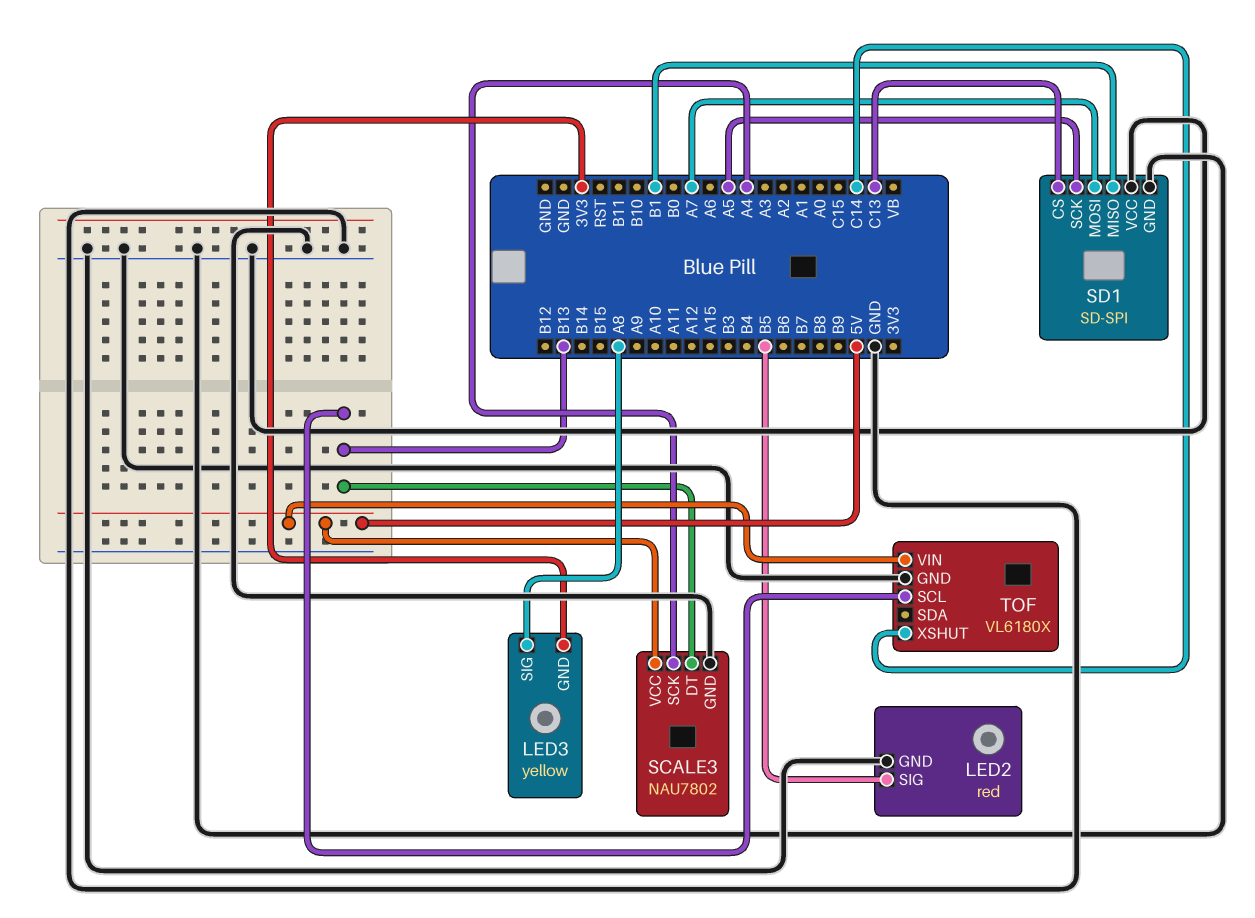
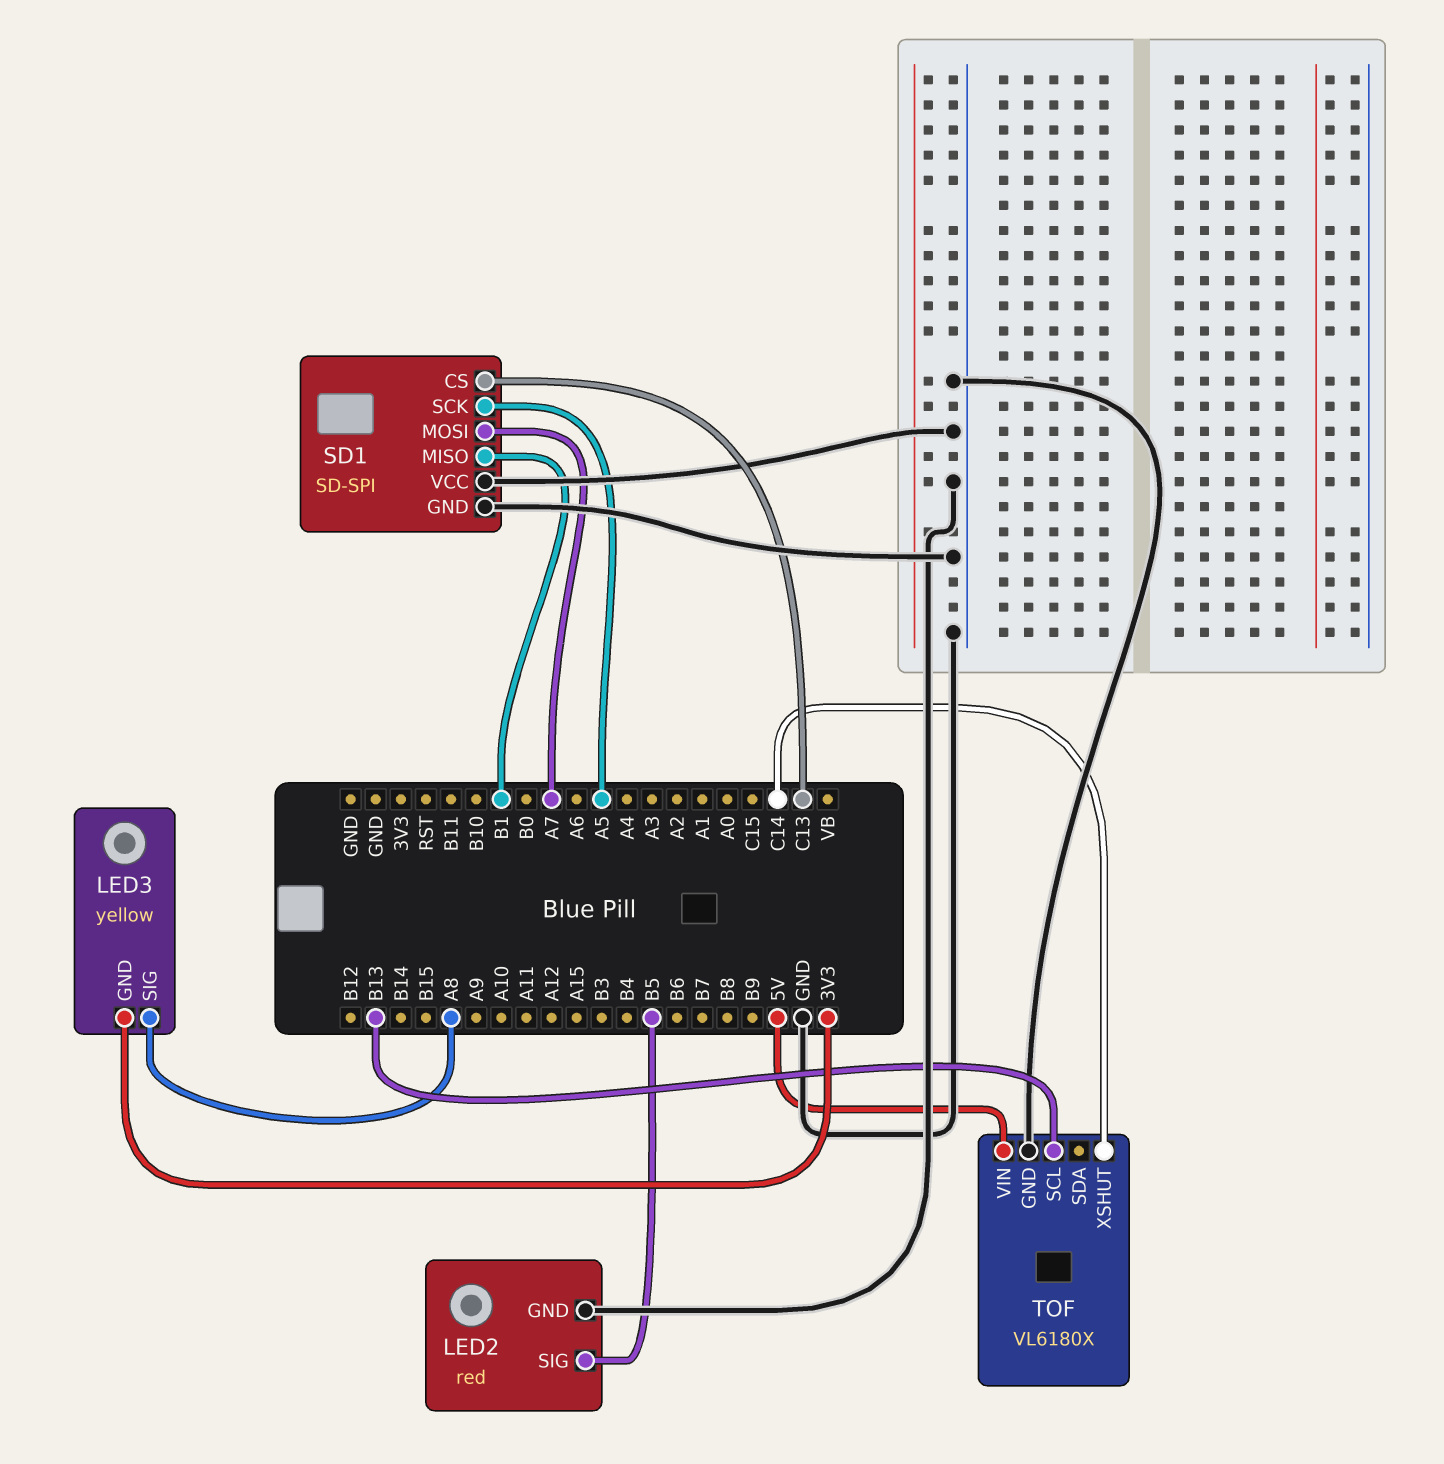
SCALE3: NAU7802 -> none
SCALE3 pin DT: B13 -> none
SCALE3 pin GND: GND -> none
SCALE3 pin SCK: A4 -> none
SCALE3 pin VCC: 5V -> none

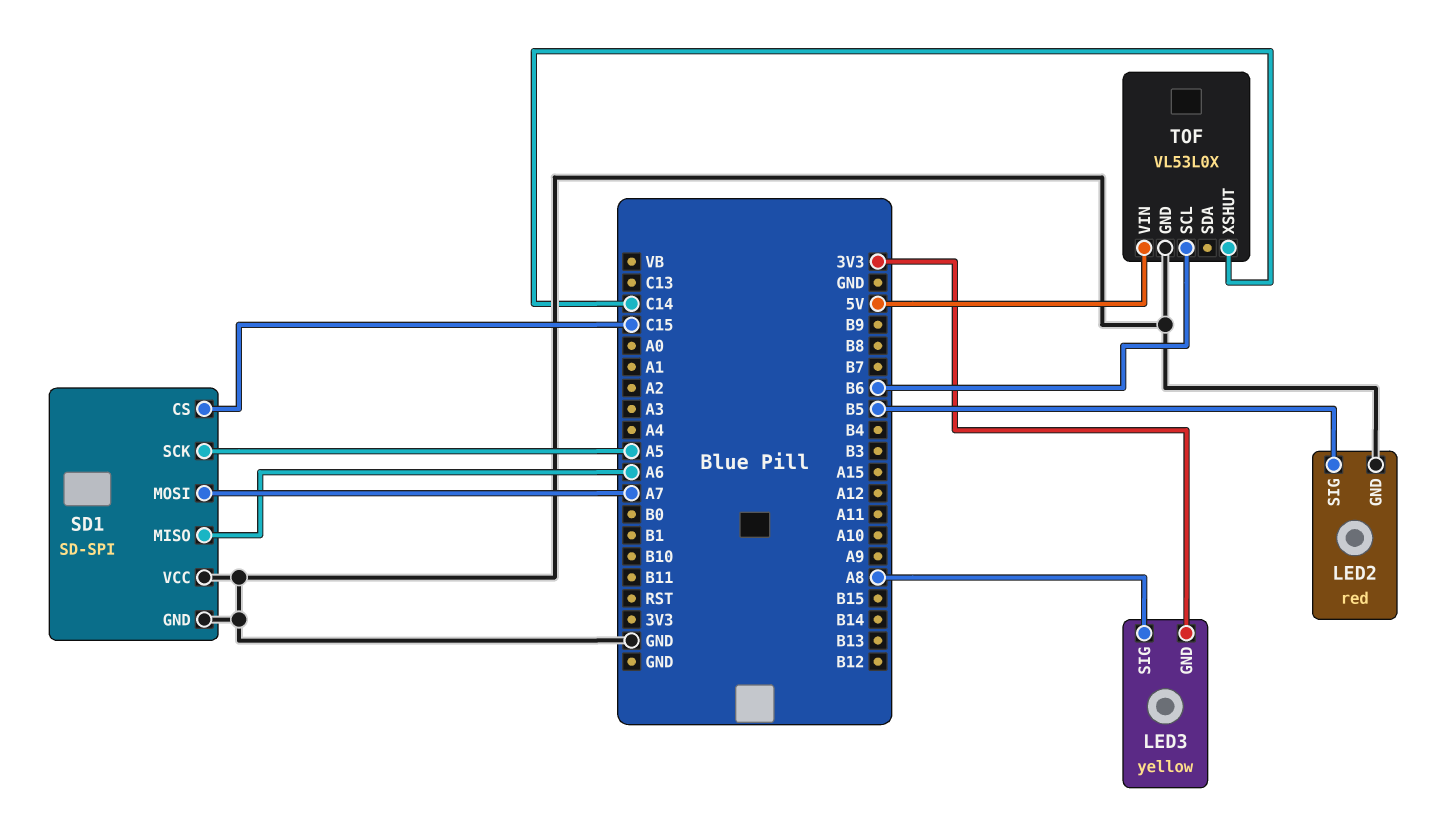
SD1 pin CS: C13 -> C15
SD1 pin MISO: B1 -> A6
TOF: VL6180X -> VL53L0X
TOF pin SCL: B13 -> B6

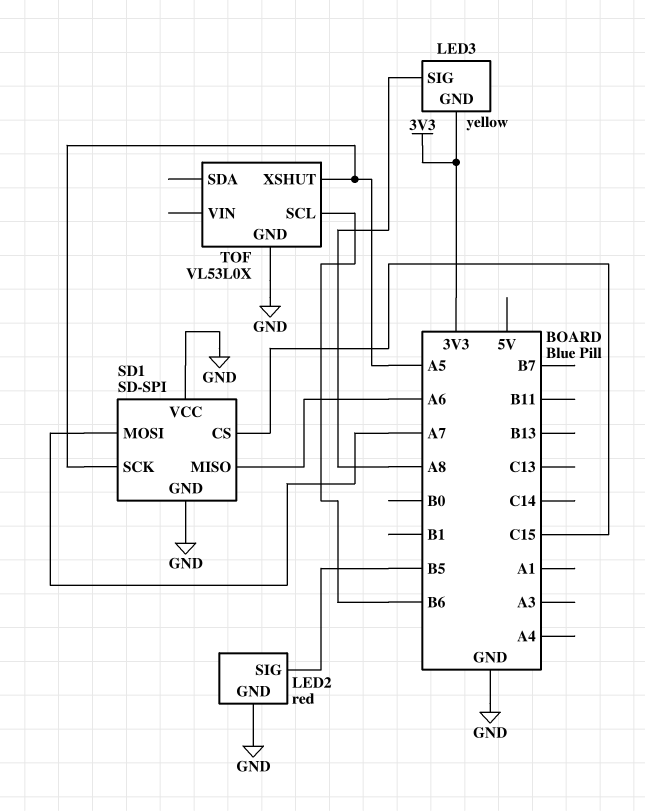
TOF pin VIN: 5V -> none
TOF pin XSHUT: C14 -> A5

